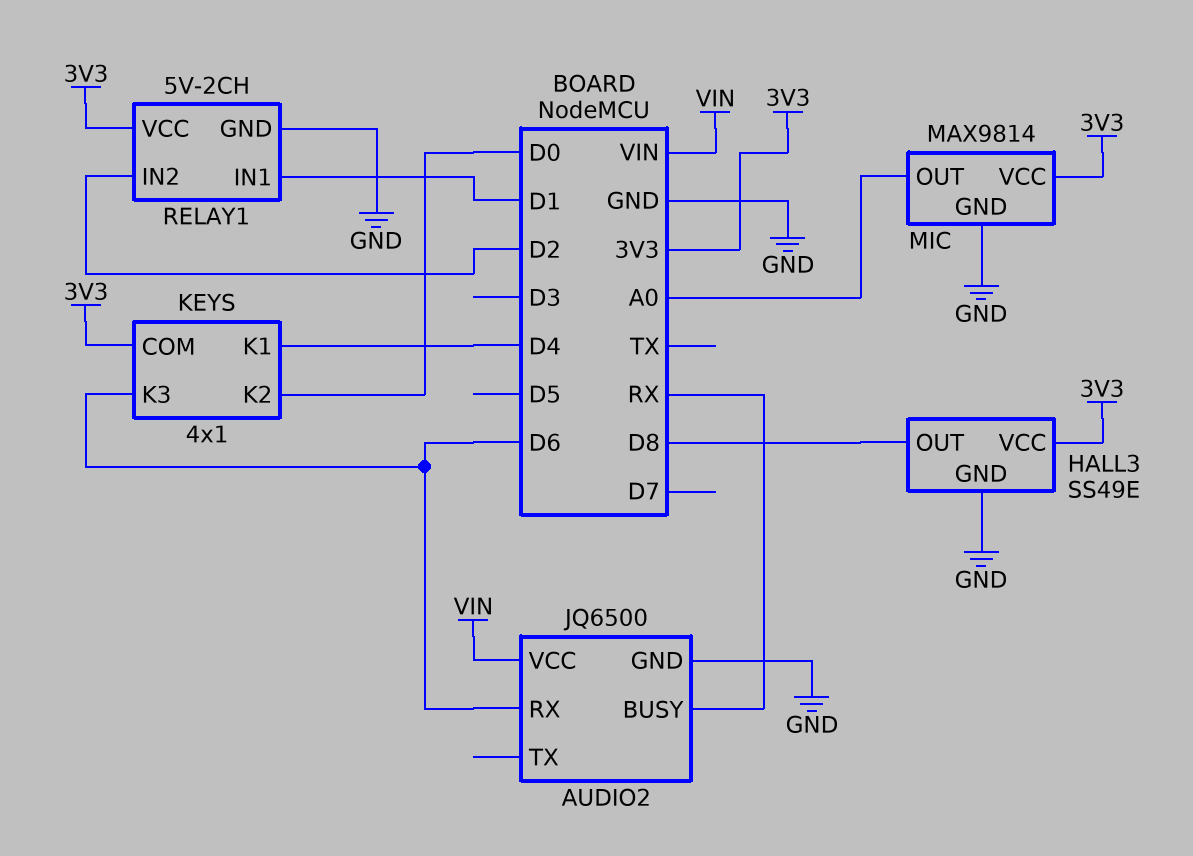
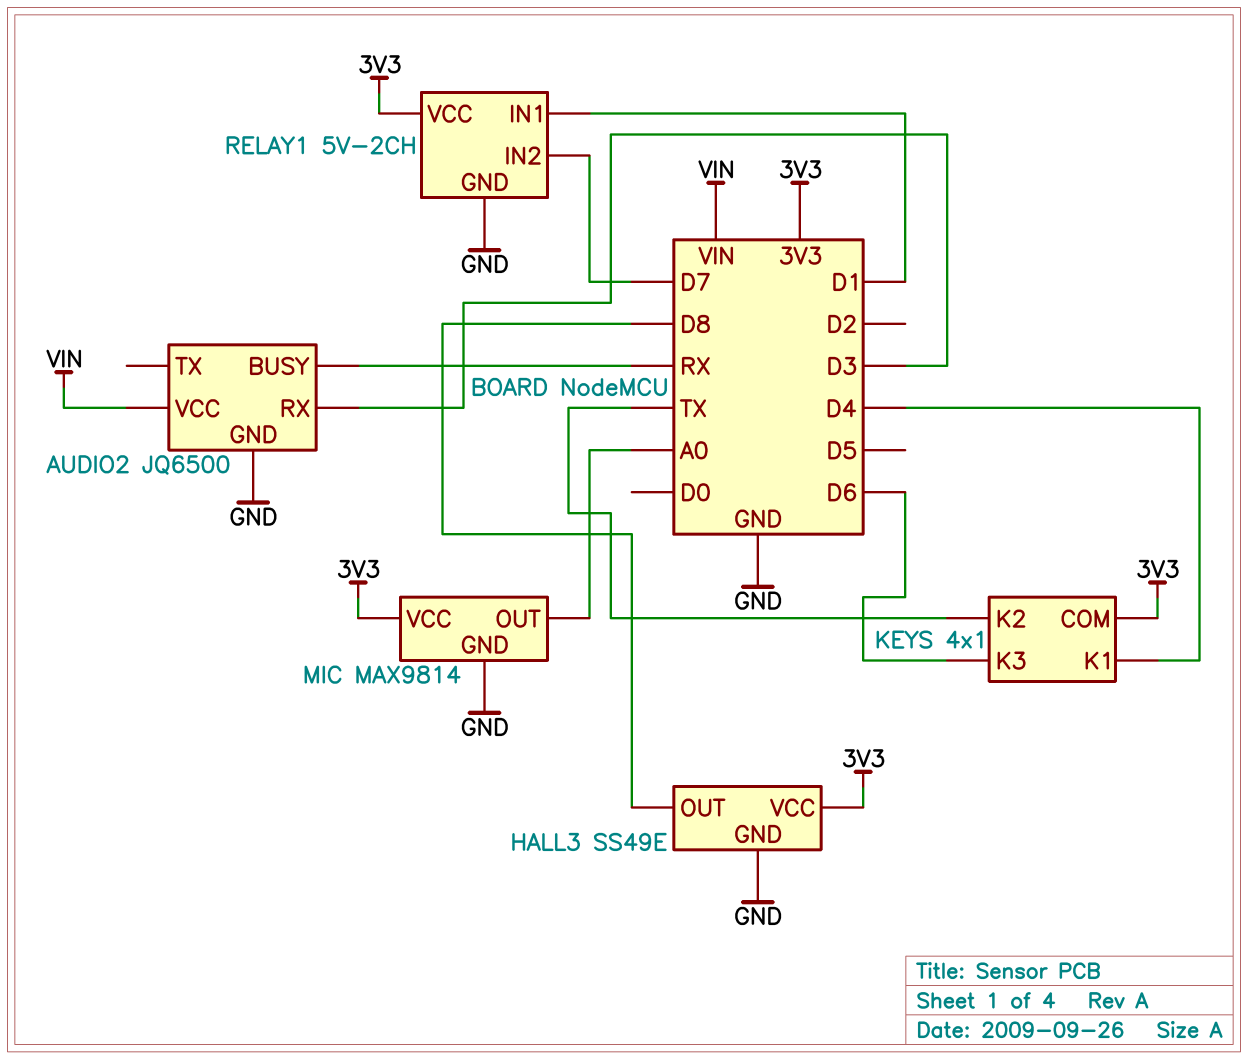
AUDIO2 pin RX: D6 -> D3
KEYS pin K2: D0 -> TX
RELAY1 pin IN2: D2 -> D7

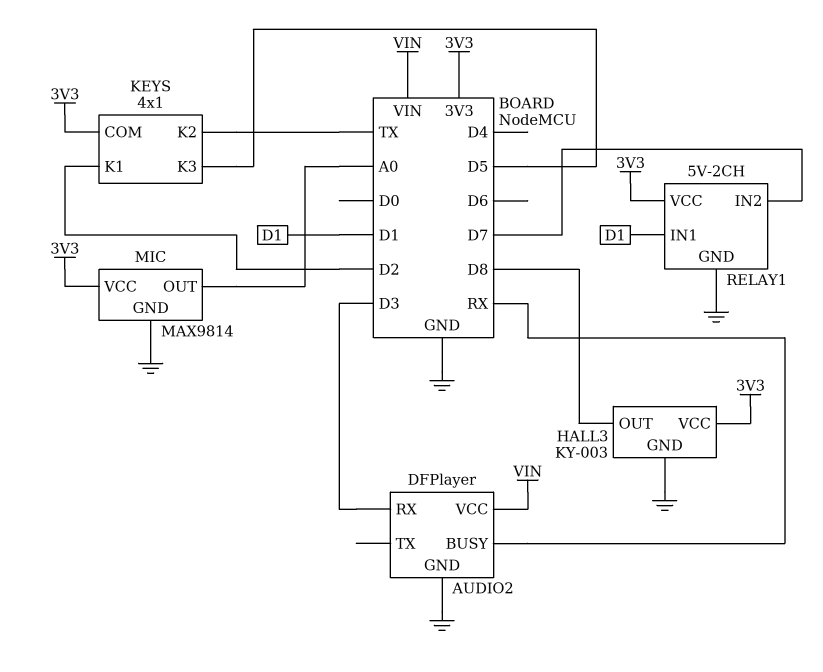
AUDIO2: JQ6500 -> DFPlayer
HALL3: SS49E -> KY-003
KEYS pin K1: D4 -> D2
KEYS pin K3: D6 -> D5

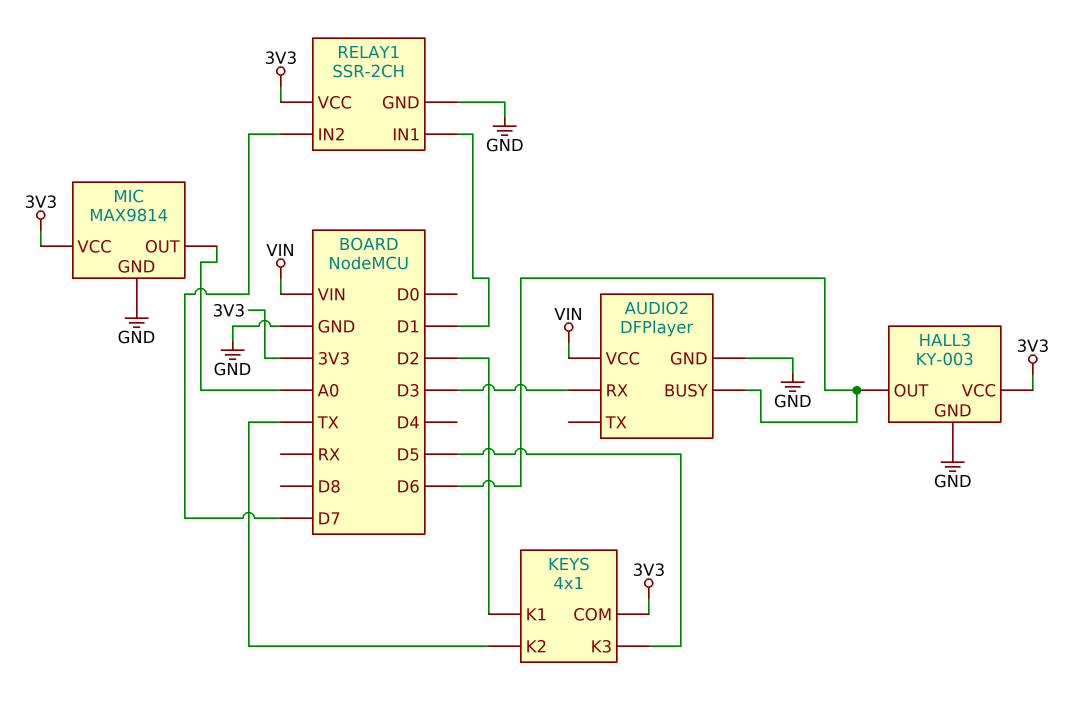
AUDIO2 pin BUSY: RX -> D6
HALL3 pin OUT: D8 -> D6
RELAY1: 5V-2CH -> SSR-2CH

